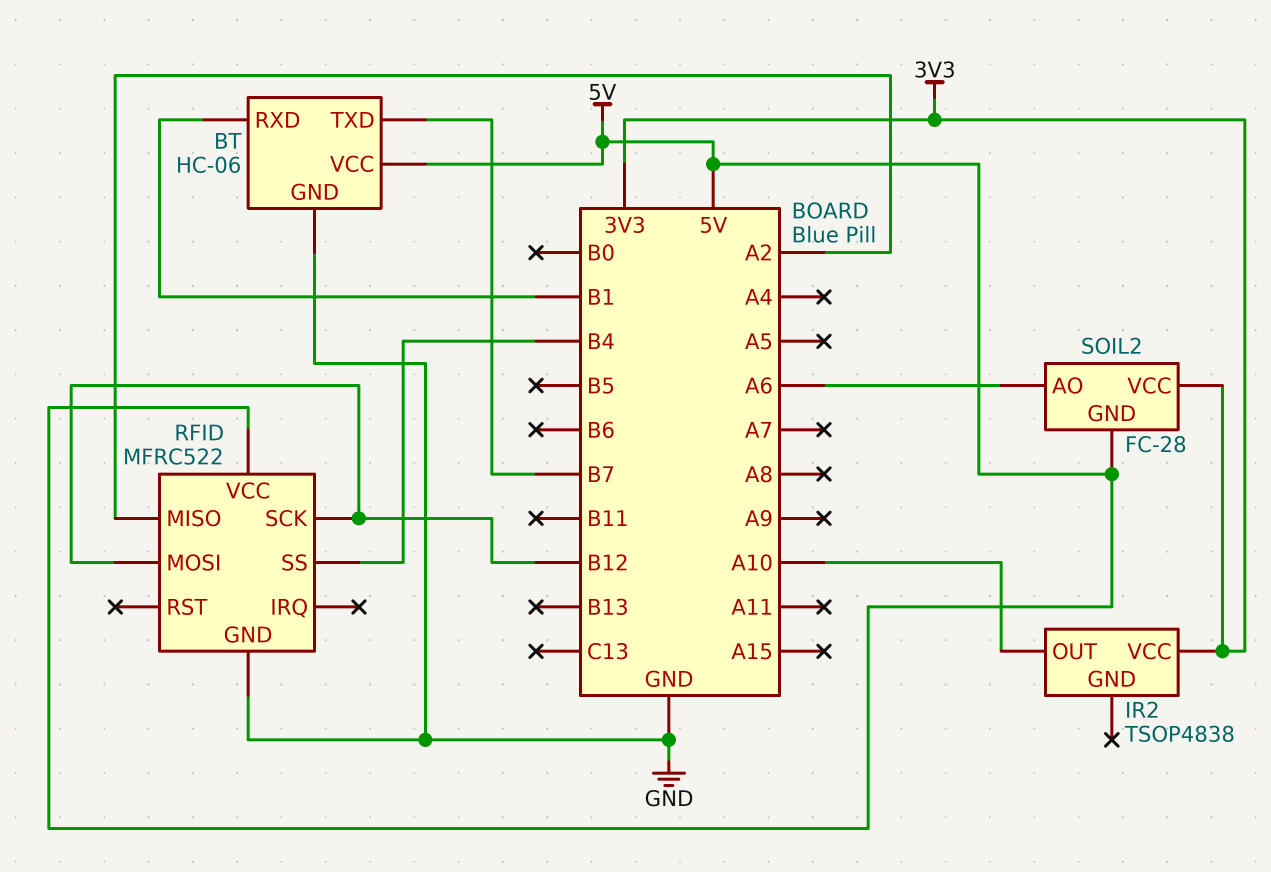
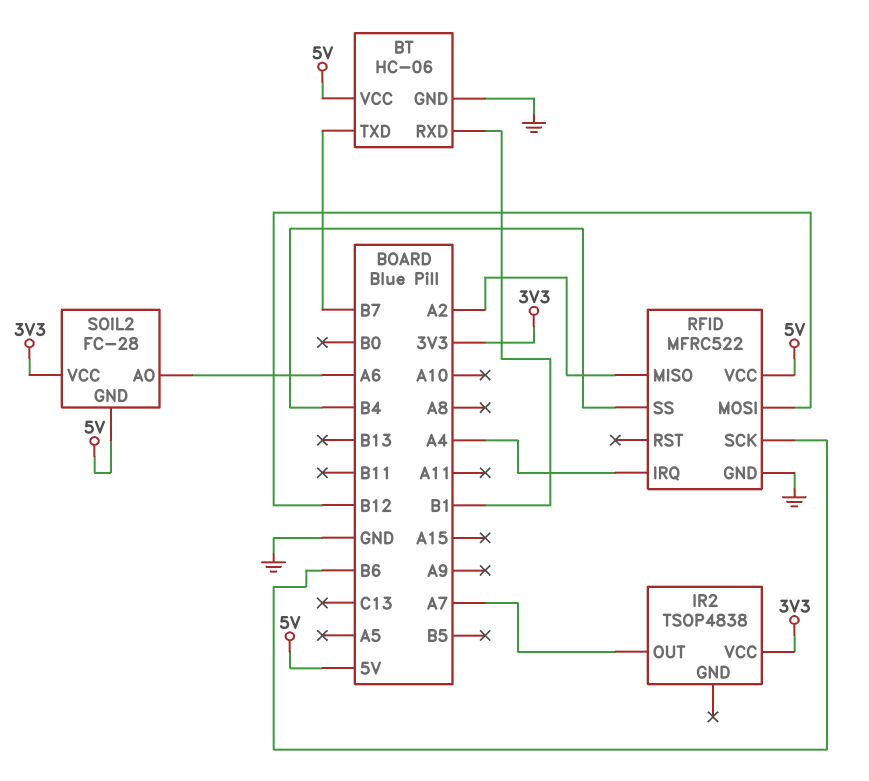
IR2 pin OUT: A10 -> A7
RFID pin IRQ: none -> A4
RFID pin SCK: B12 -> B6

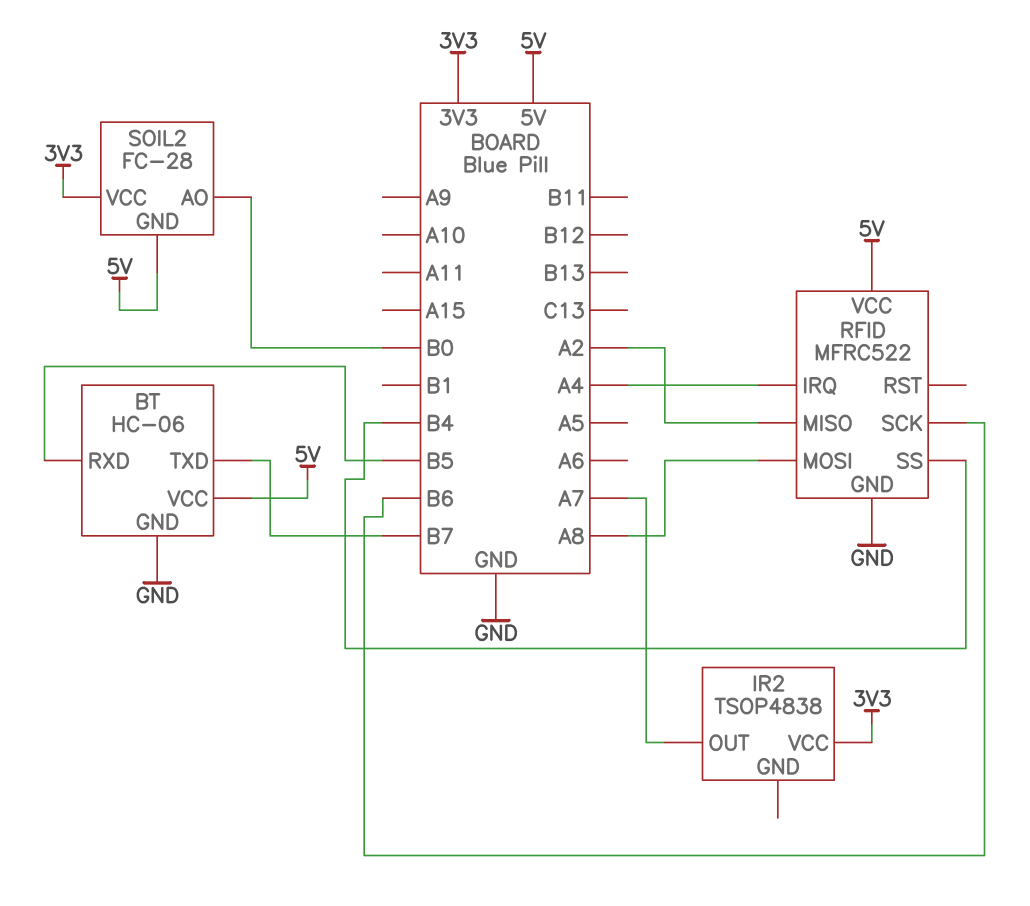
BT pin RXD: B1 -> B5
RFID pin MOSI: B12 -> A8
SOIL2 pin AO: A6 -> B0

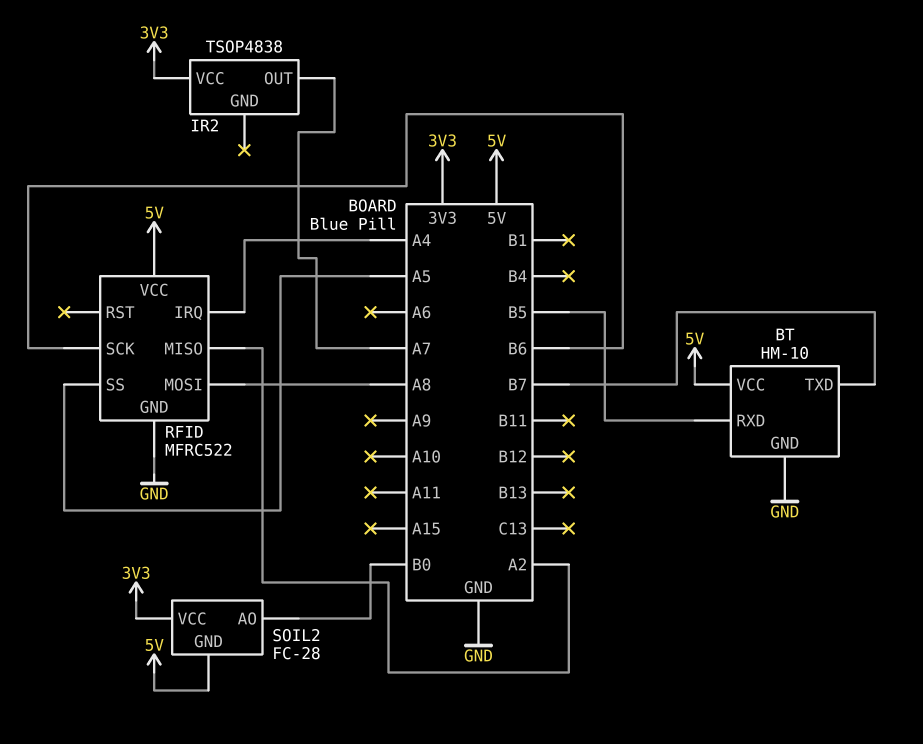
BT: HC-06 -> HM-10
RFID pin SS: B4 -> A5

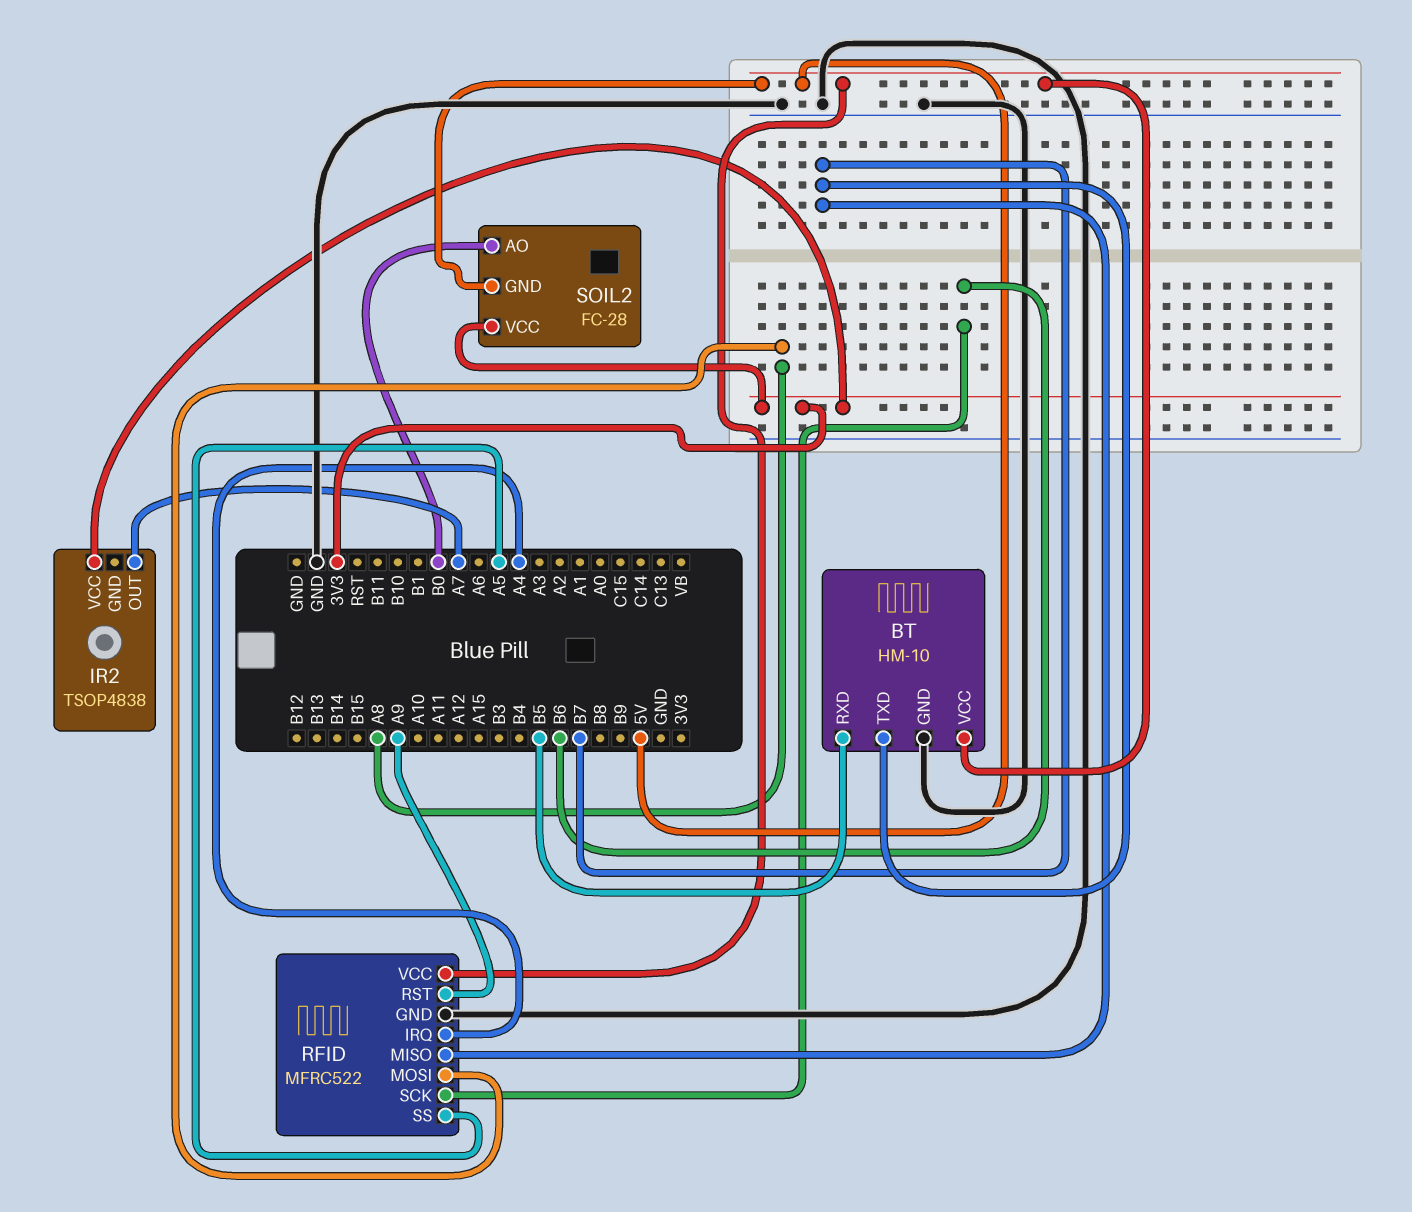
RFID pin MISO: A2 -> B7
RFID pin RST: none -> A9

